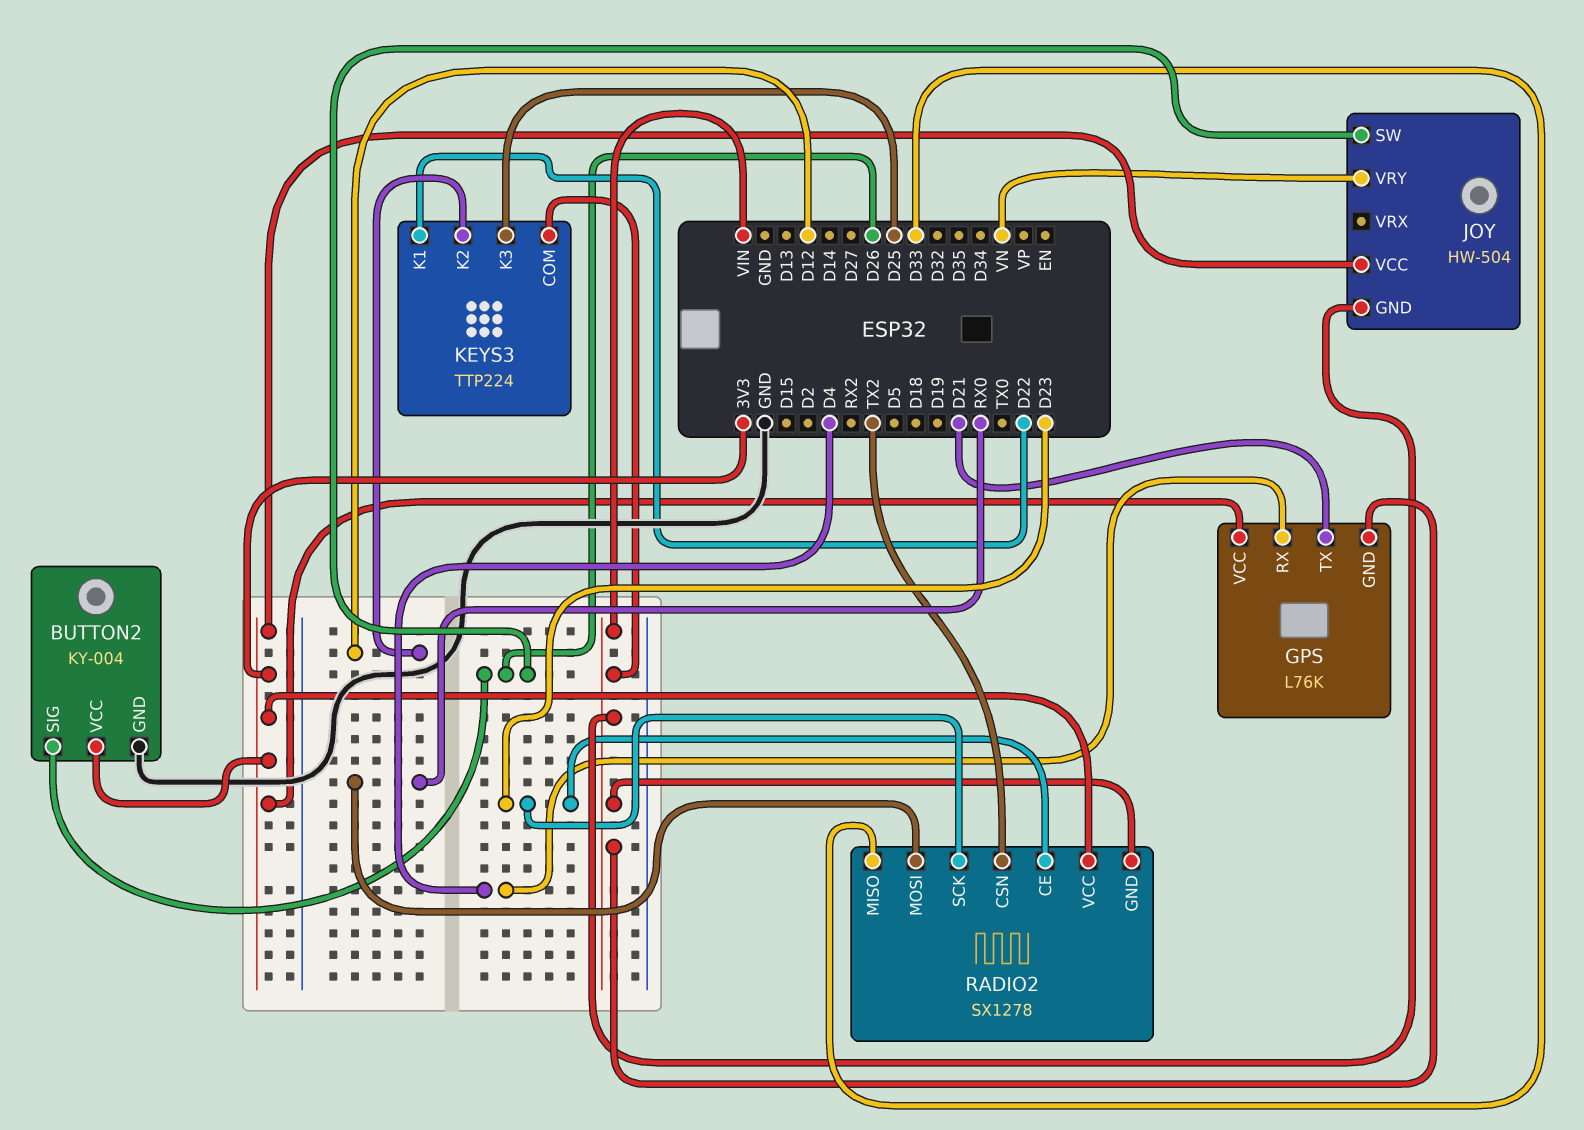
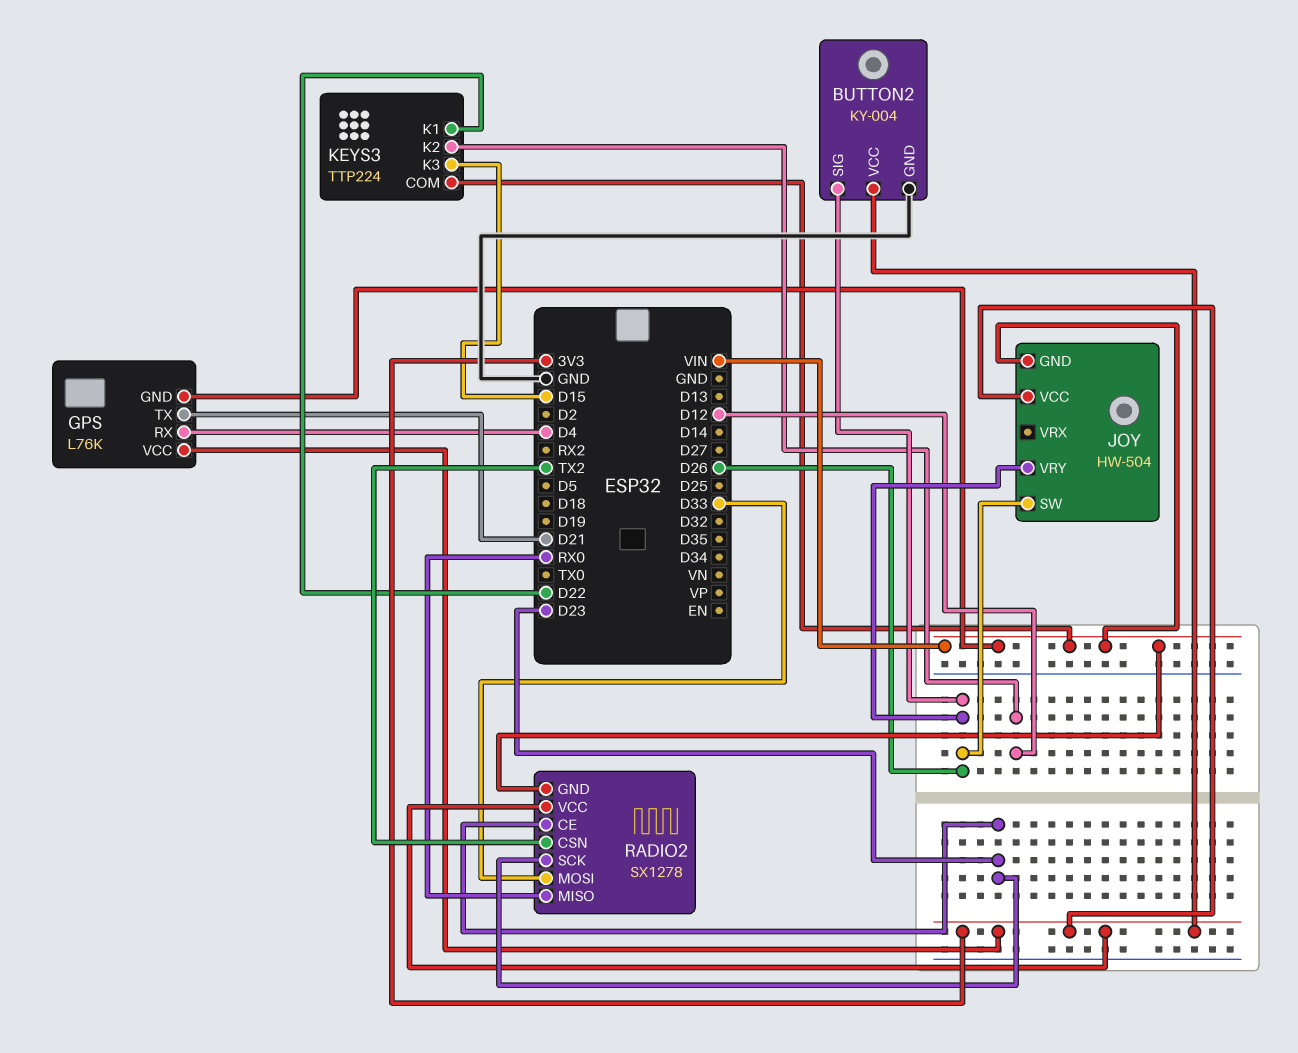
JOY pin VRY: VN -> D26
KEYS3 pin K3: D25 -> D15
RADIO2 pin MISO: D33 -> RX0
RADIO2 pin MOSI: RX0 -> D33

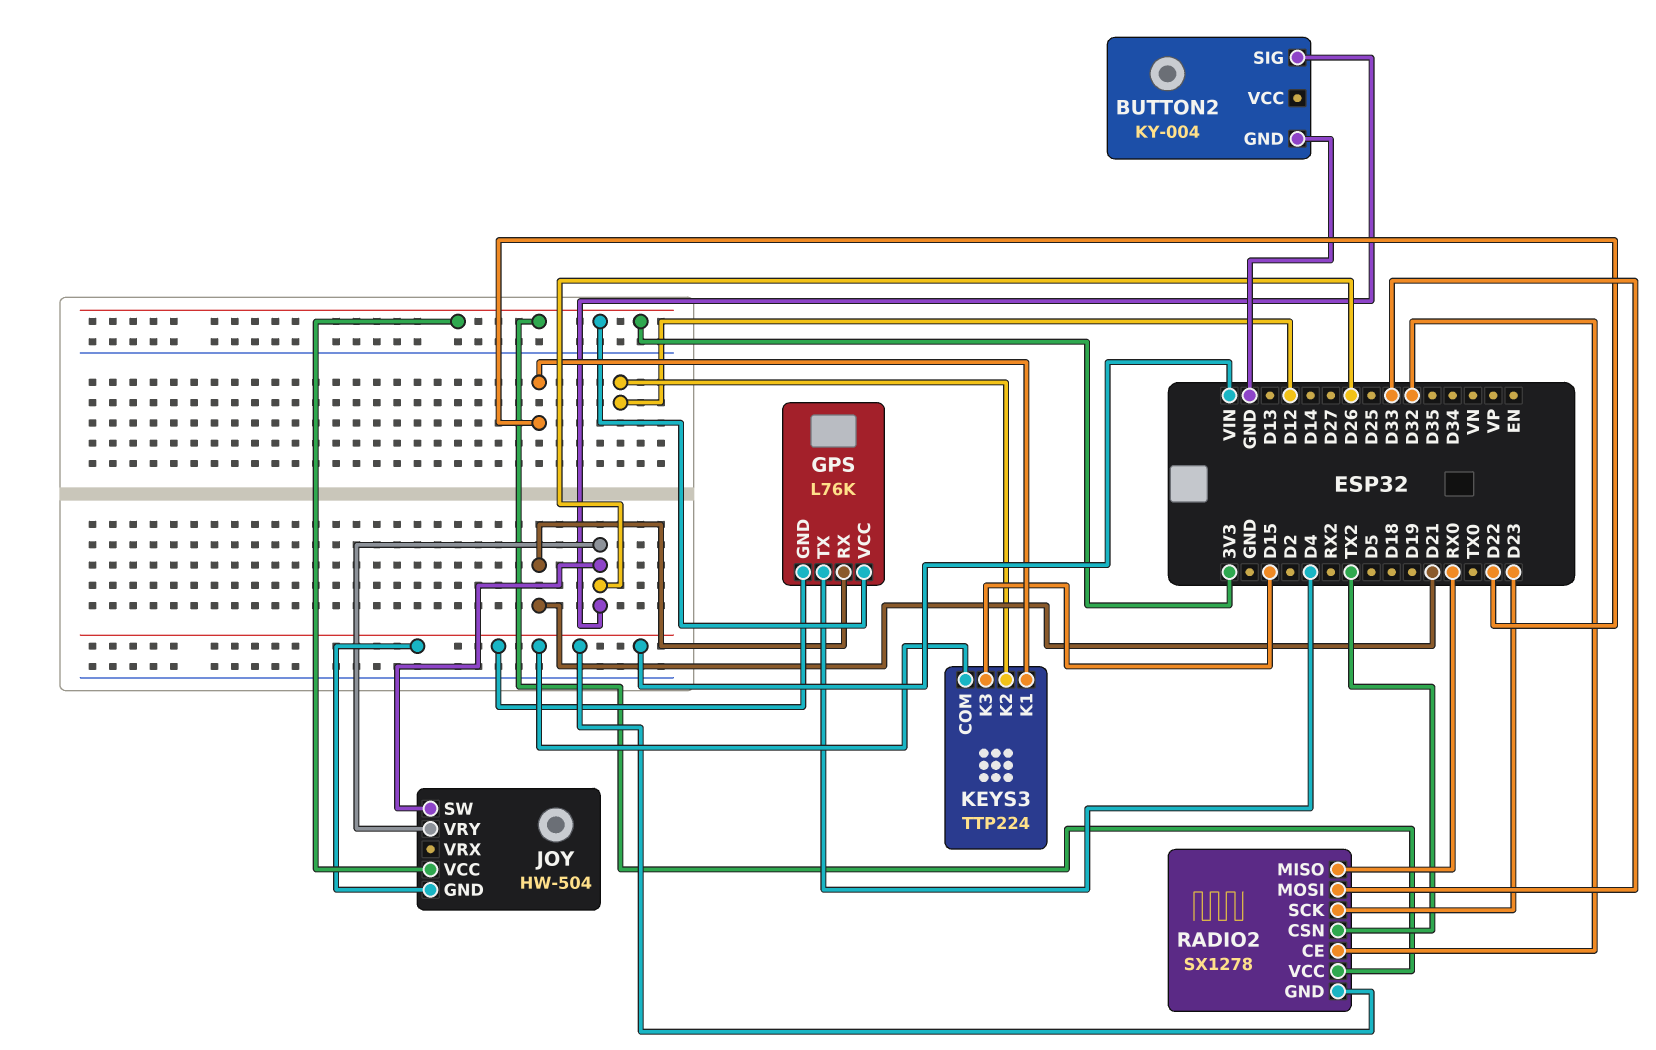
BUTTON2 pin VCC: 3V3 -> none
GPS pin RX: D4 -> D21
GPS pin TX: D21 -> D4
RADIO2 pin CE: D23 -> D32

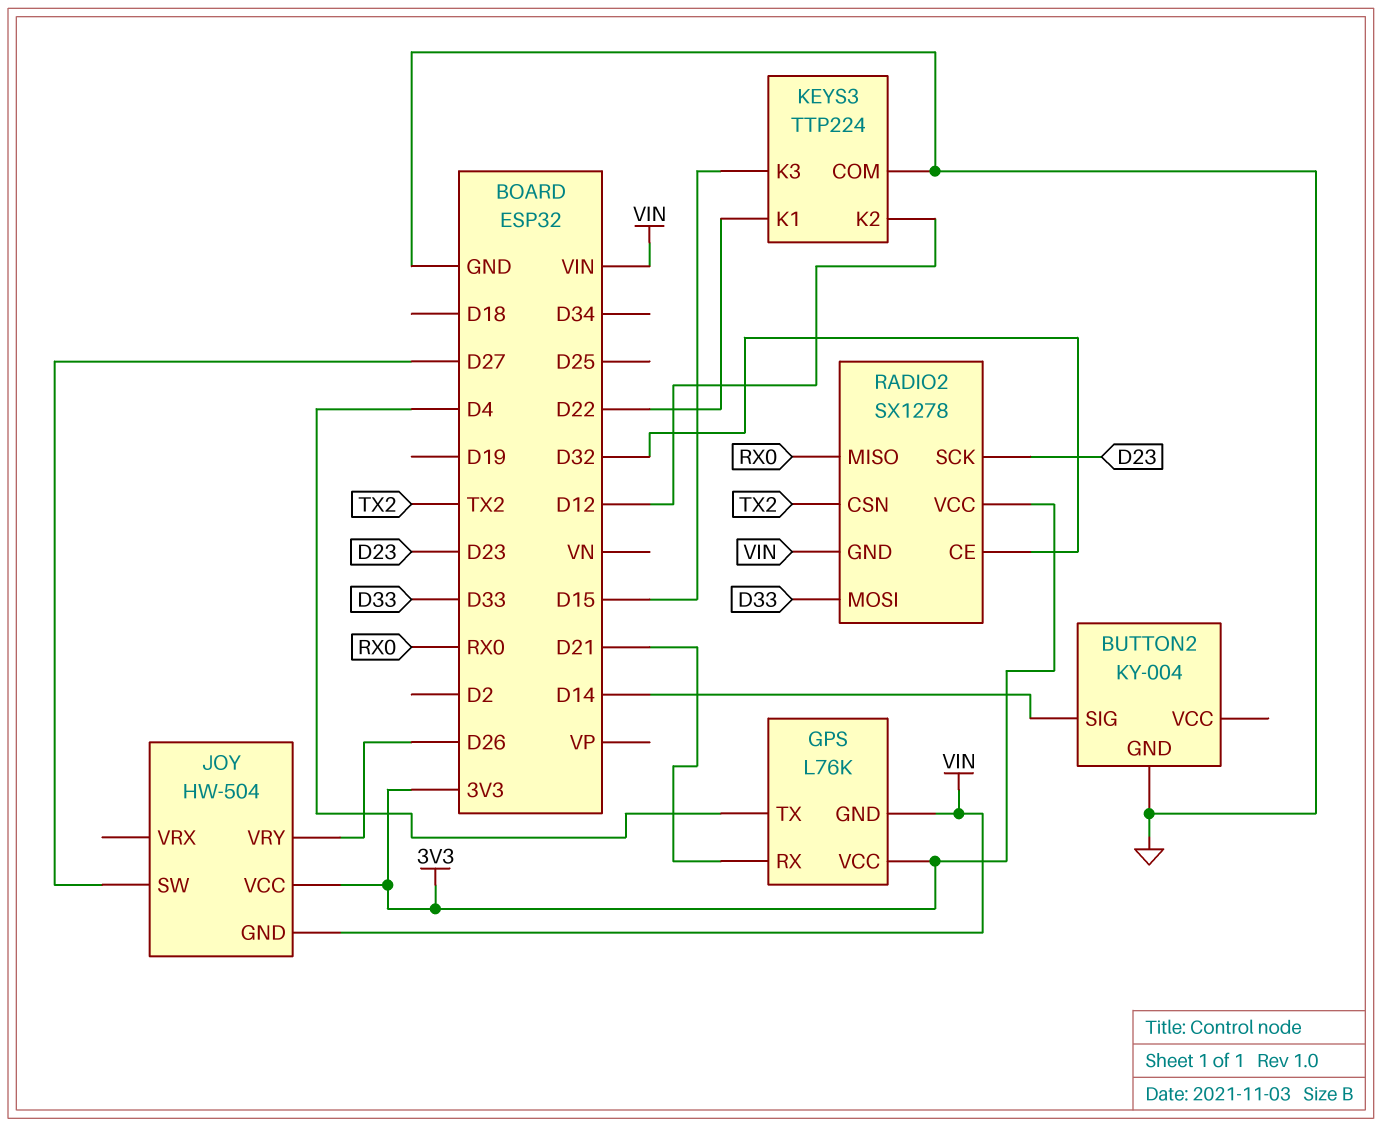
BUTTON2 pin SIG: D26 -> D14
JOY pin SW: D26 -> D27
KEYS3 pin COM: VIN -> GND

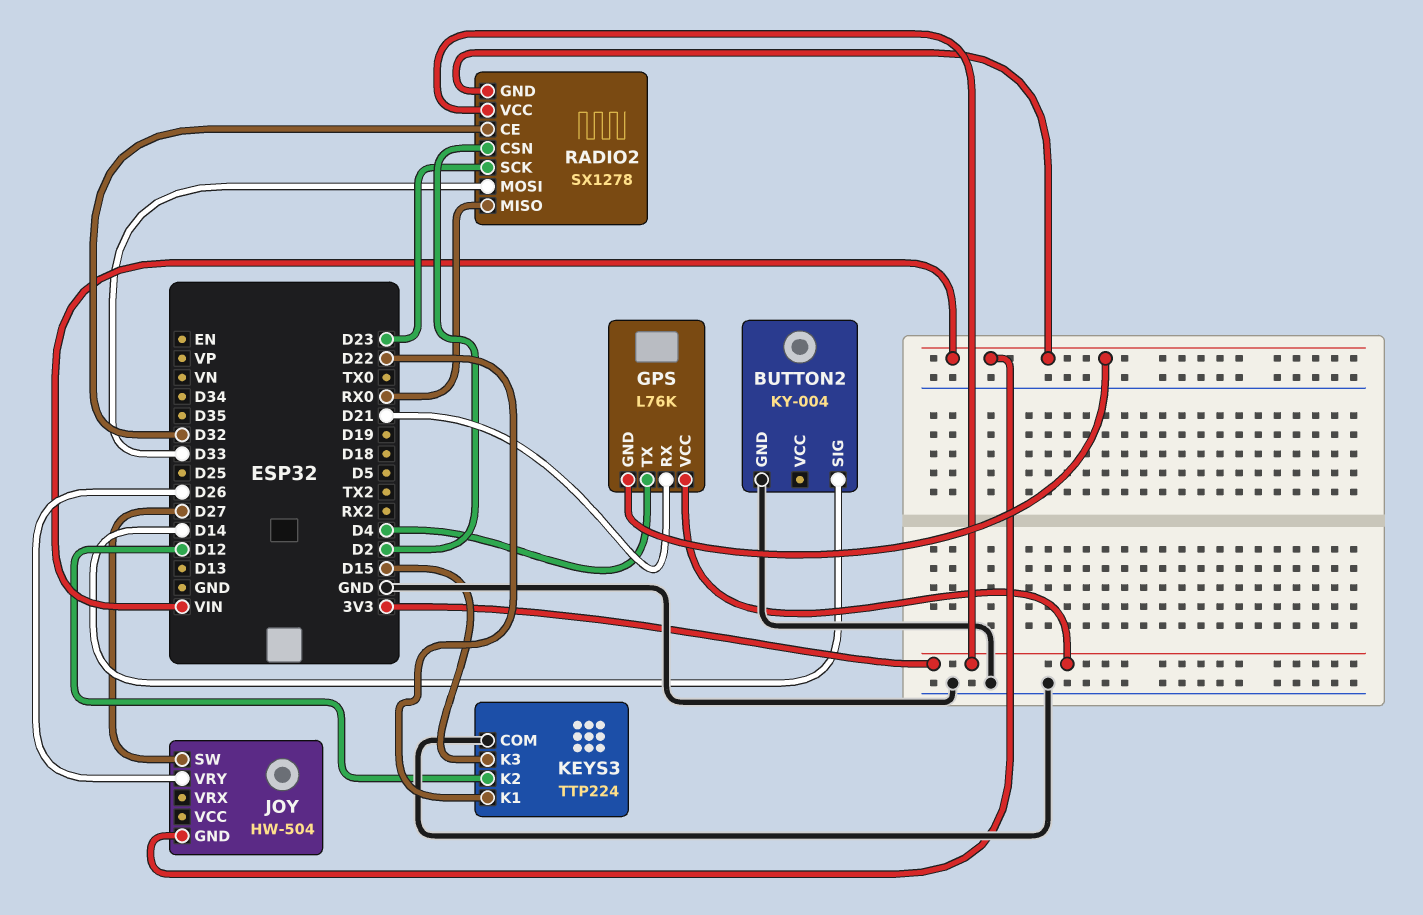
JOY pin VCC: 3V3 -> none
RADIO2 pin CSN: TX2 -> D2

